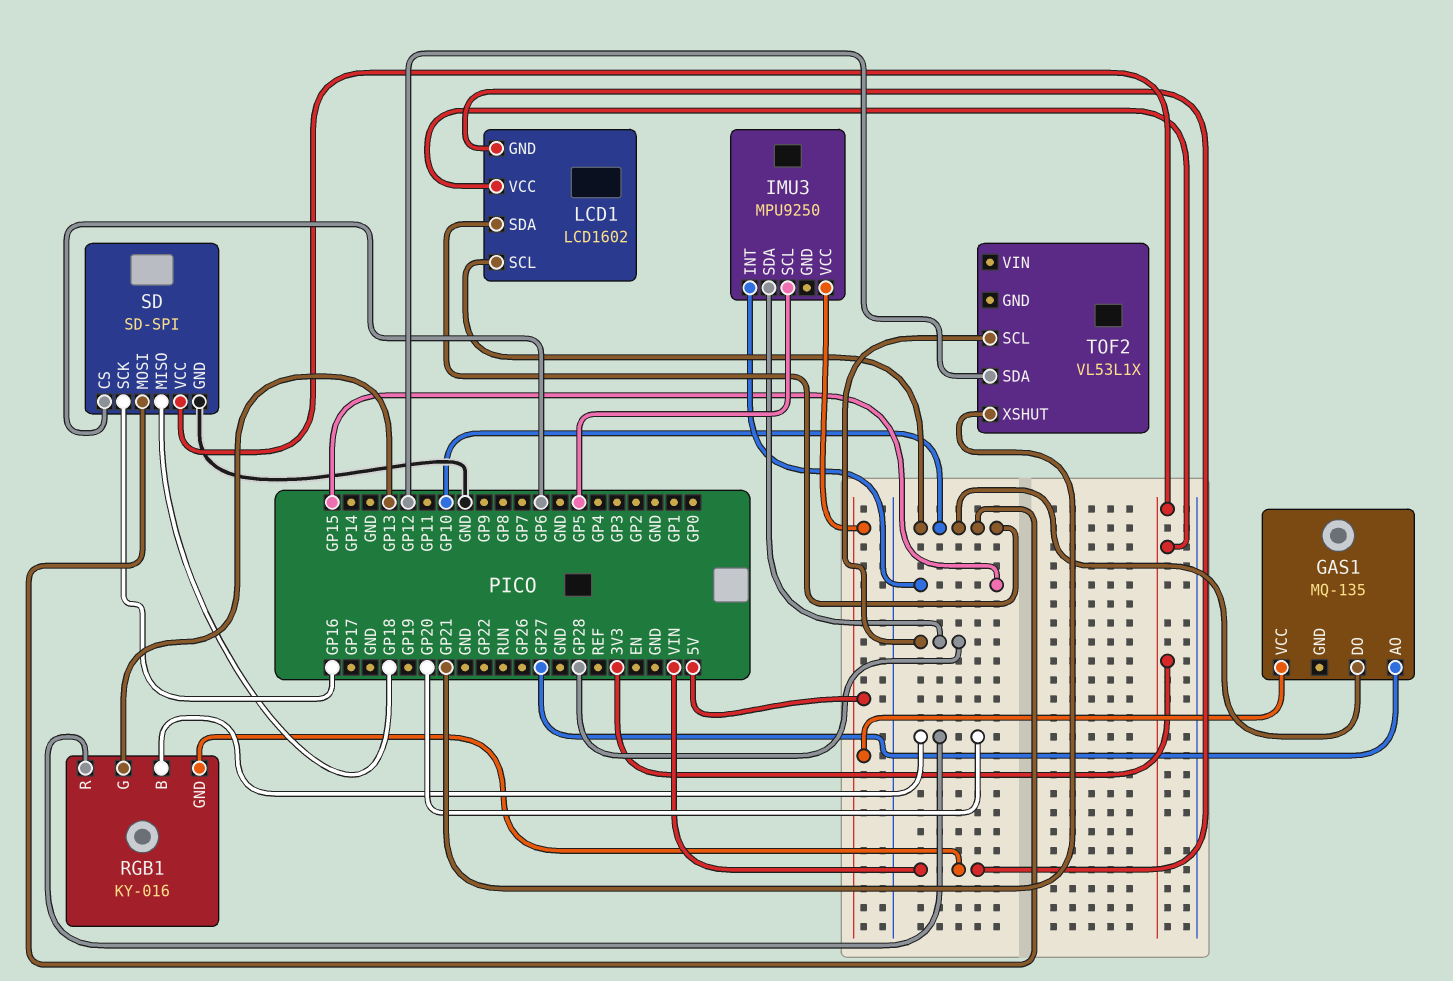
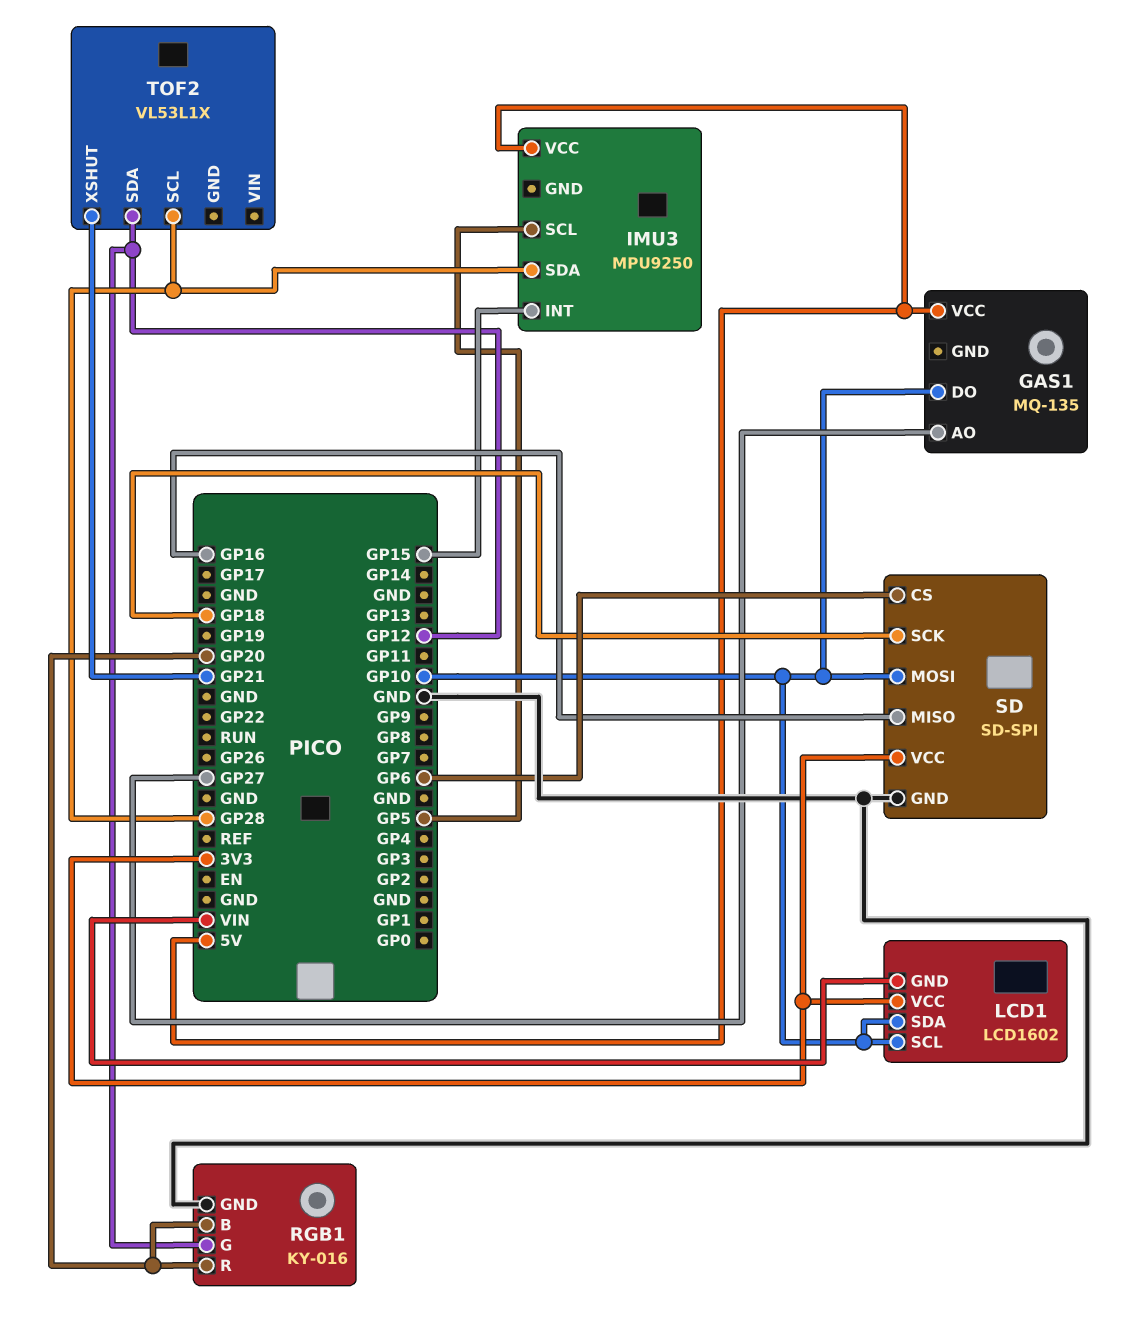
RGB1 pin G: GP13 -> GP12
RGB1 pin GND: VIN -> GND
SD pin MISO: GP18 -> GP16
SD pin SCK: GP16 -> GP18

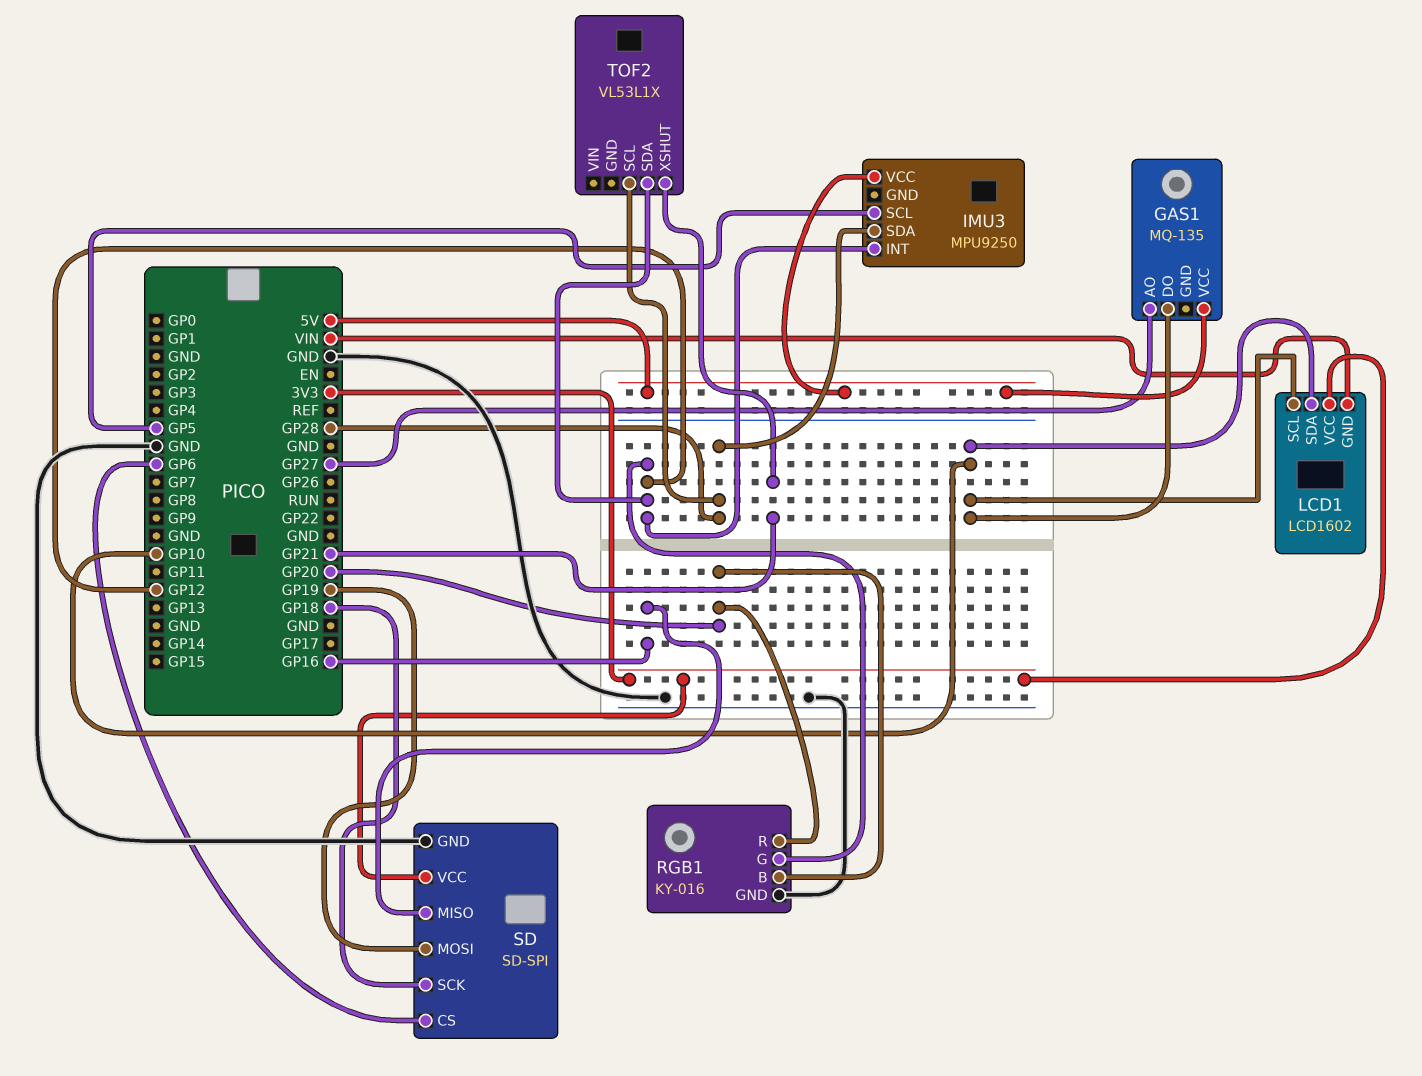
IMU3 pin INT: GP15 -> GP12
SD pin MOSI: GP10 -> GP19

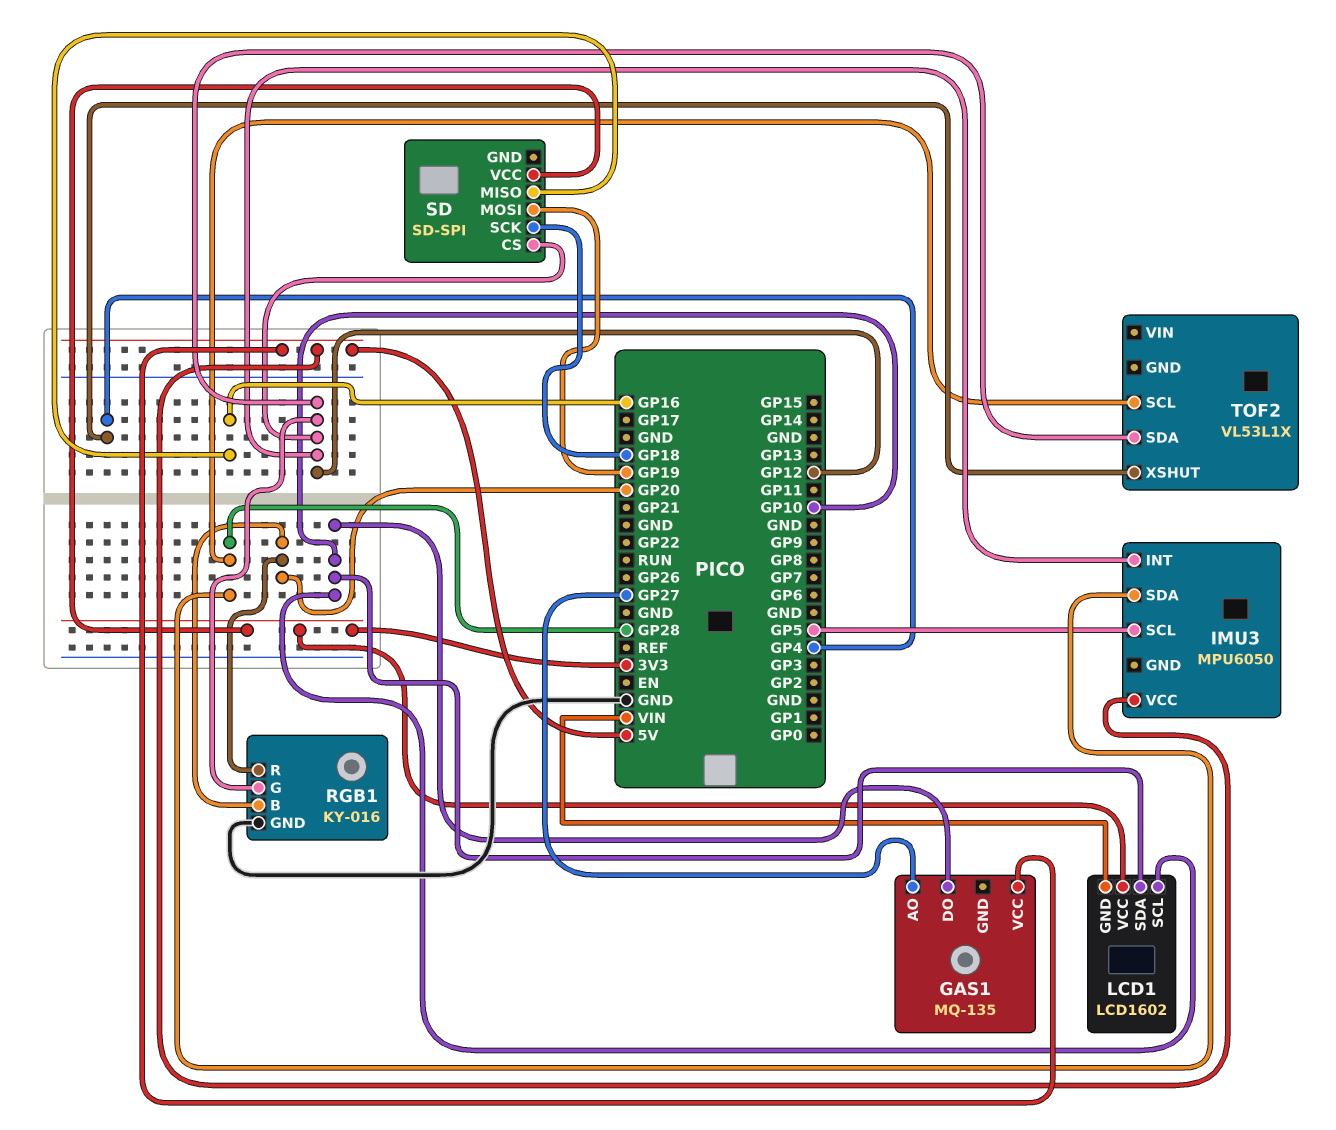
IMU3: MPU9250 -> MPU6050
SD pin CS: GP6 -> GP12
SD pin GND: GND -> none
TOF2 pin XSHUT: GP21 -> GP4

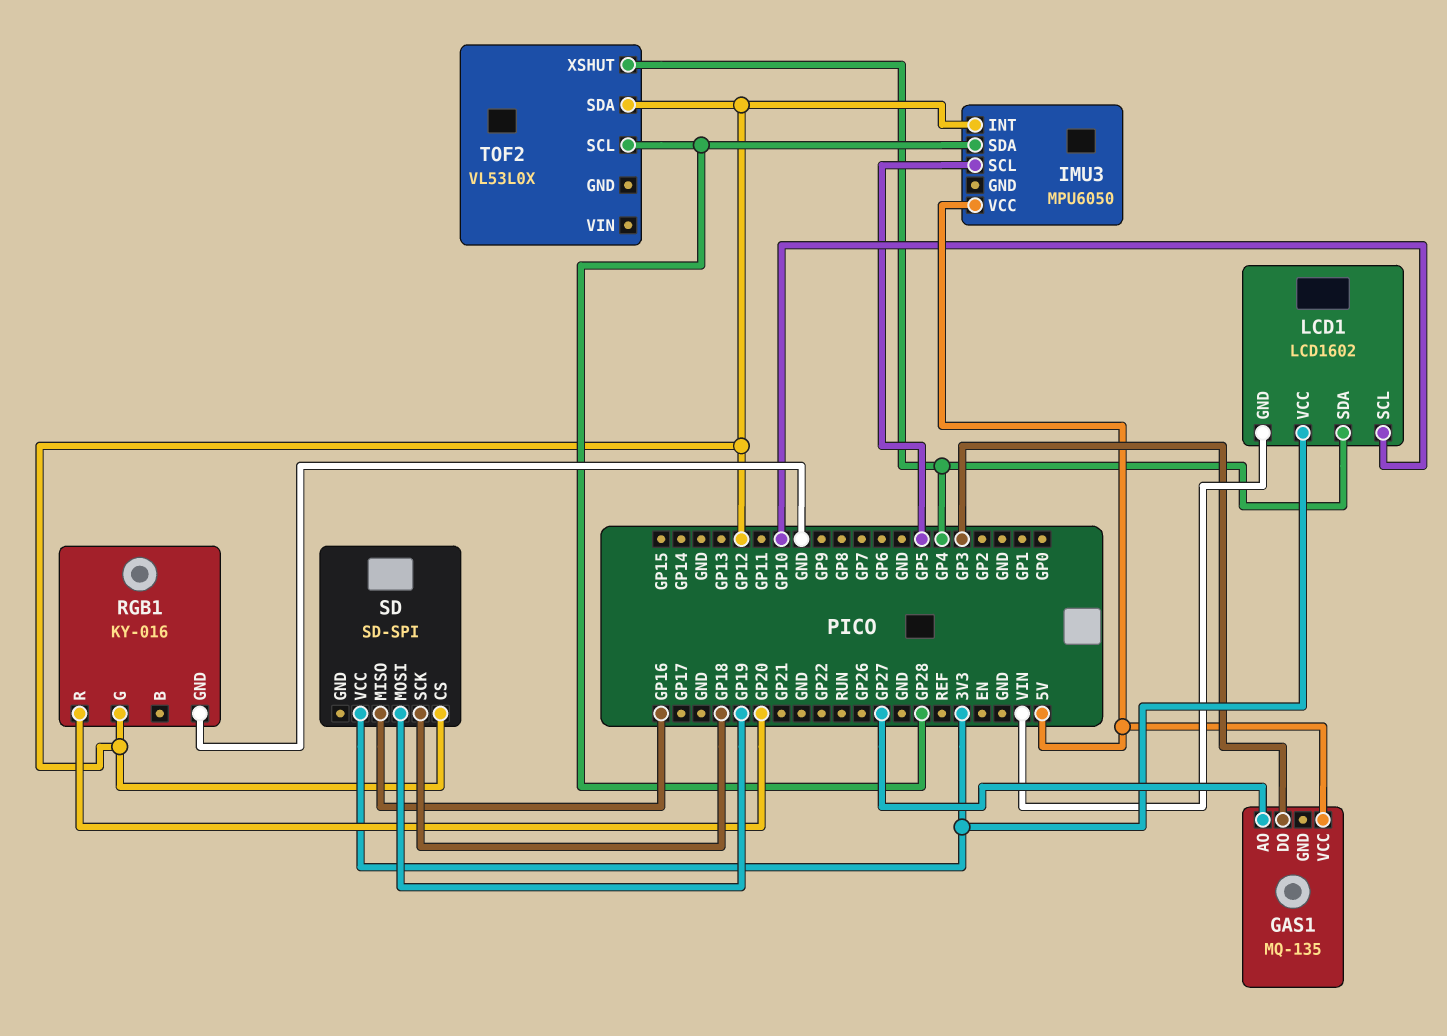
GAS1 pin DO: GP10 -> GP3
LCD1 pin SDA: GP10 -> GP4
RGB1 pin B: GP20 -> none
TOF2: VL53L1X -> VL53L0X

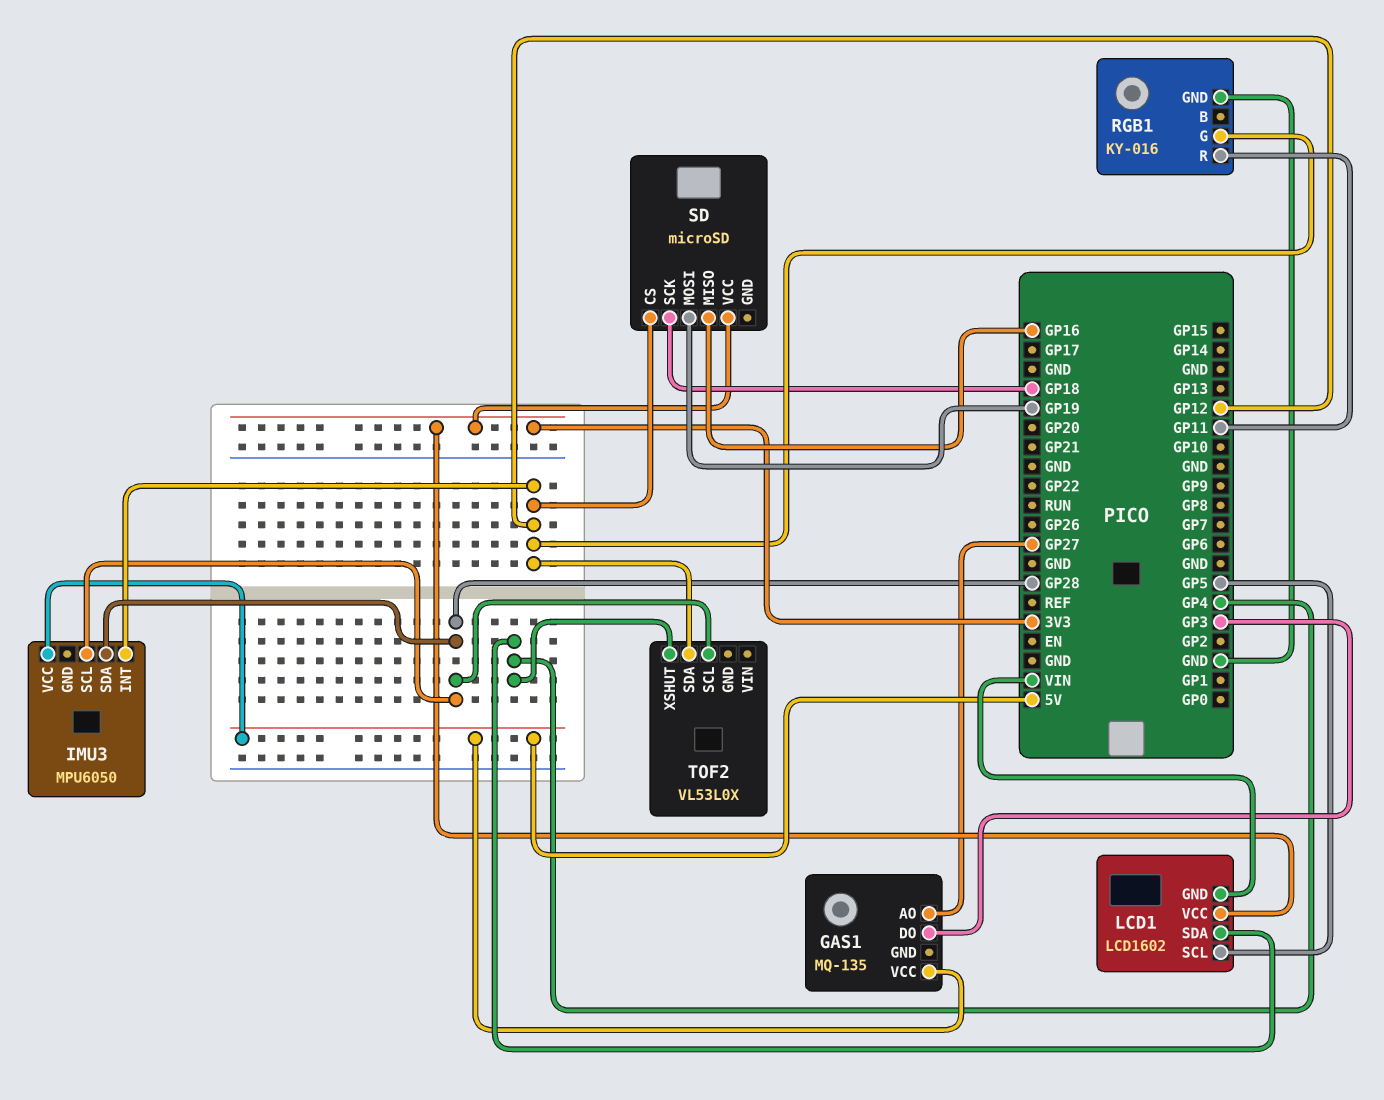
IMU3 pin SCL: GP5 -> GP28
LCD1 pin SCL: GP10 -> GP5
RGB1 pin R: GP20 -> GP11
SD: SD-SPI -> microSD

